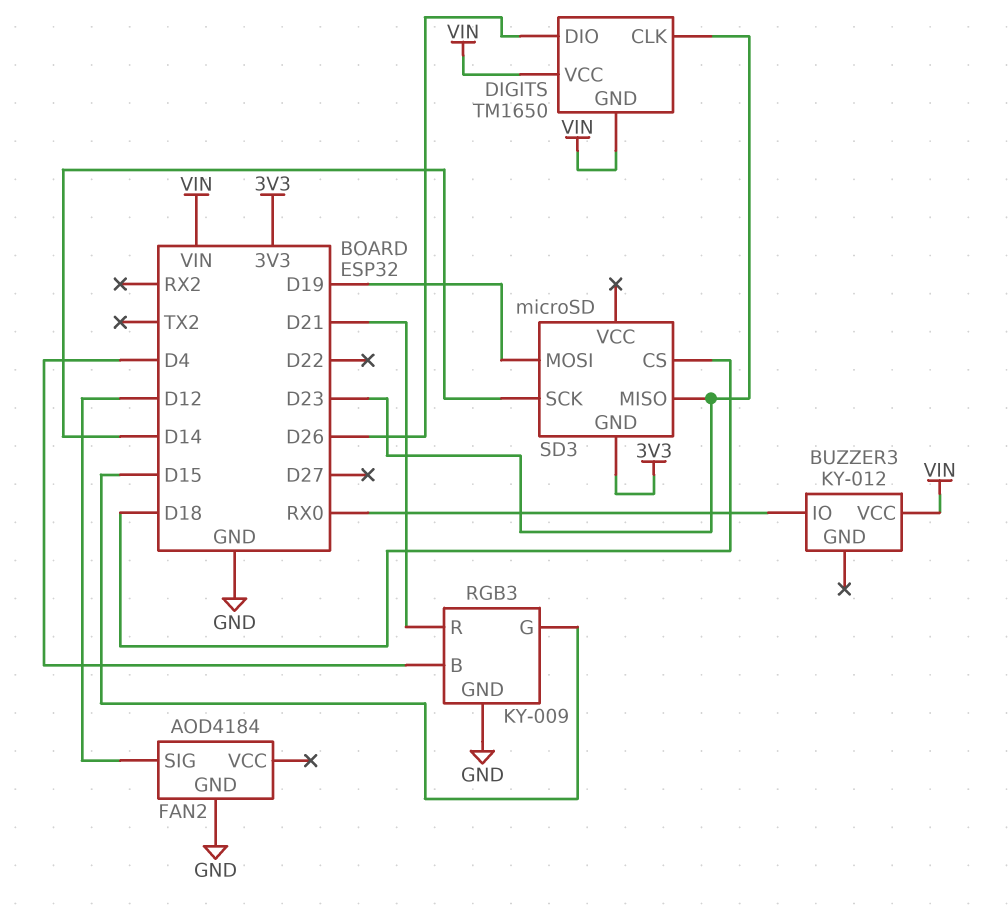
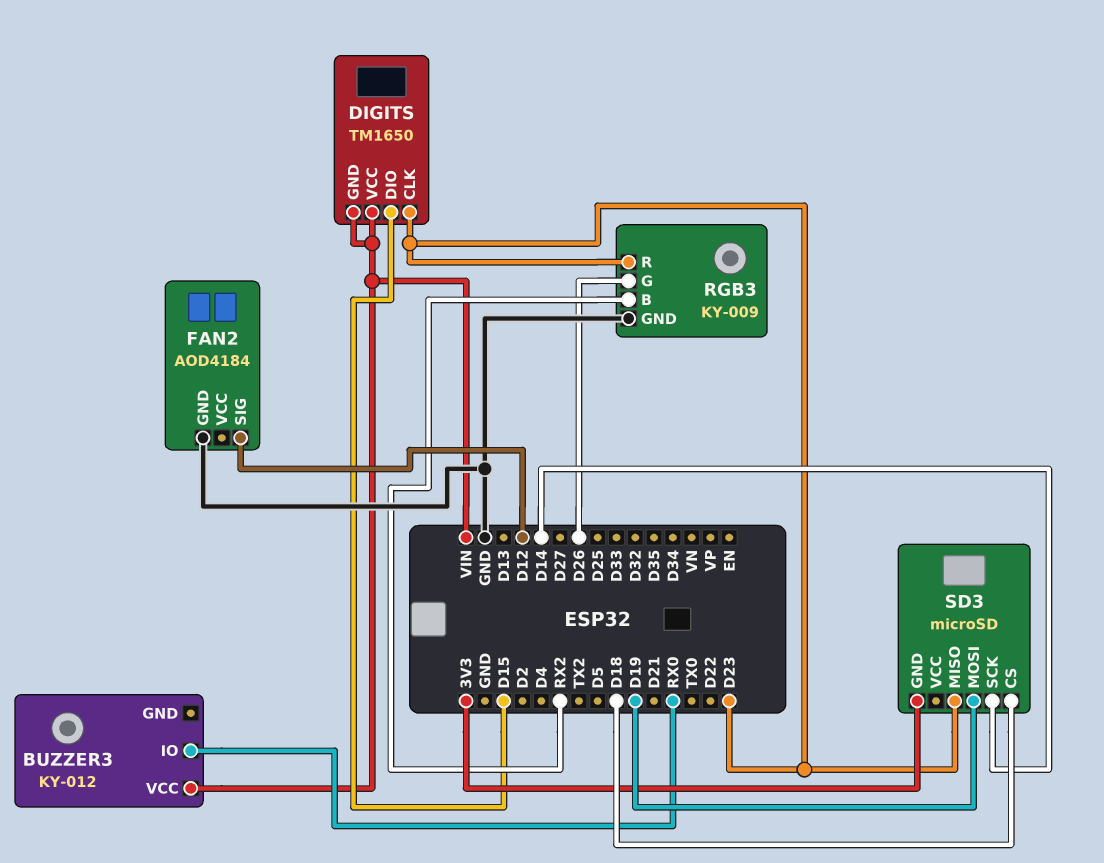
DIGITS pin DIO: D26 -> D15
RGB3 pin B: D4 -> RX2
RGB3 pin G: D15 -> D26
RGB3 pin R: D21 -> D23

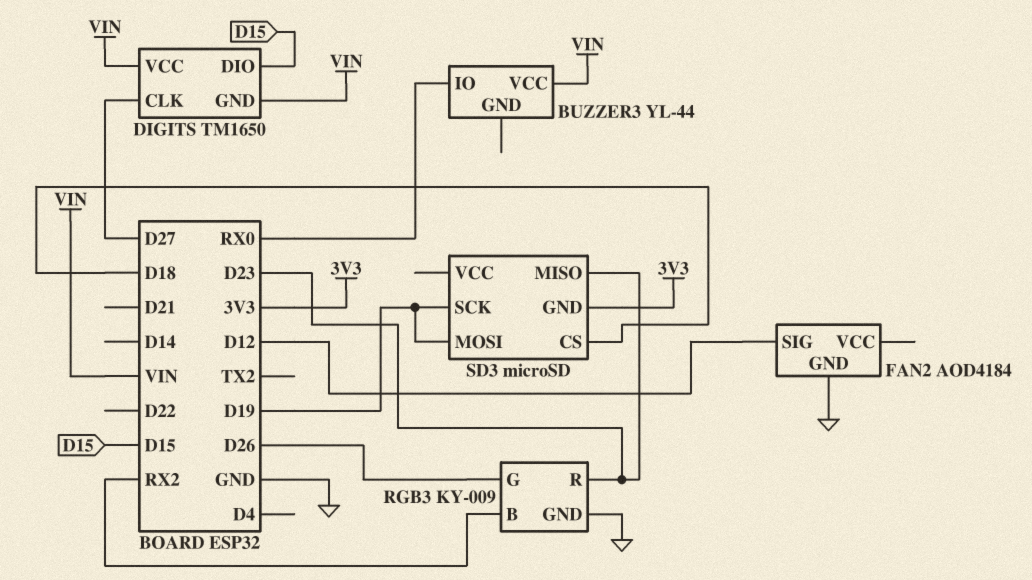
BUZZER3: KY-012 -> YL-44
DIGITS pin CLK: D23 -> D27
SD3 pin SCK: D14 -> D19

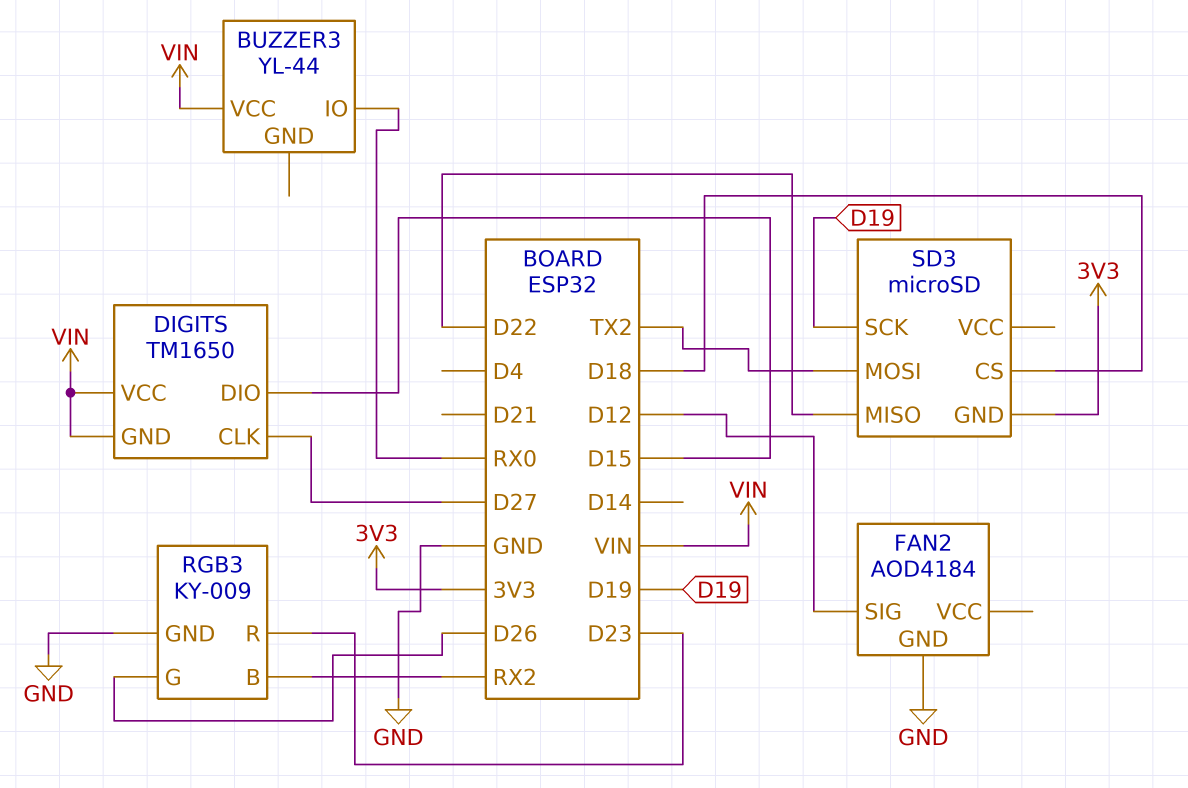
SD3 pin MISO: D23 -> D22
SD3 pin MOSI: D19 -> TX2

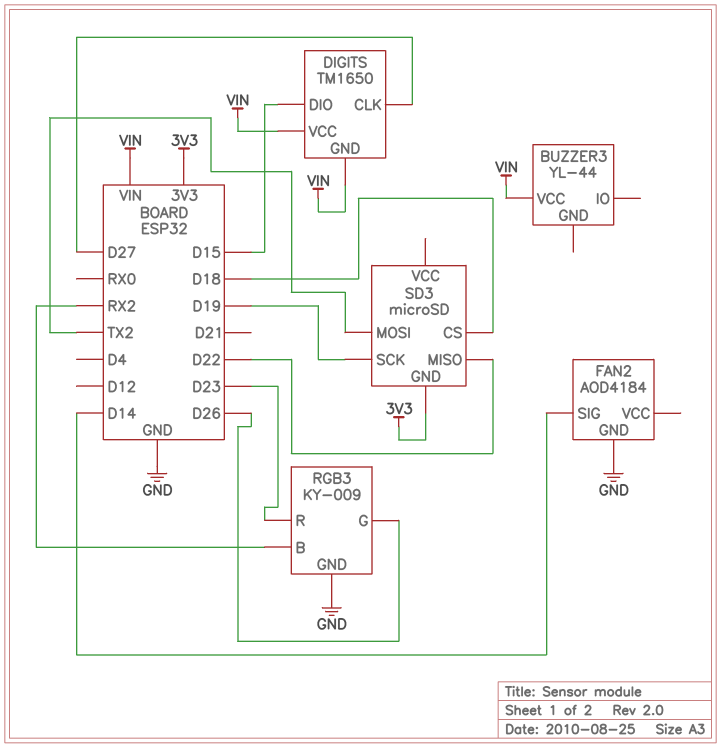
BUZZER3 pin IO: RX0 -> none
FAN2 pin SIG: D12 -> D14

